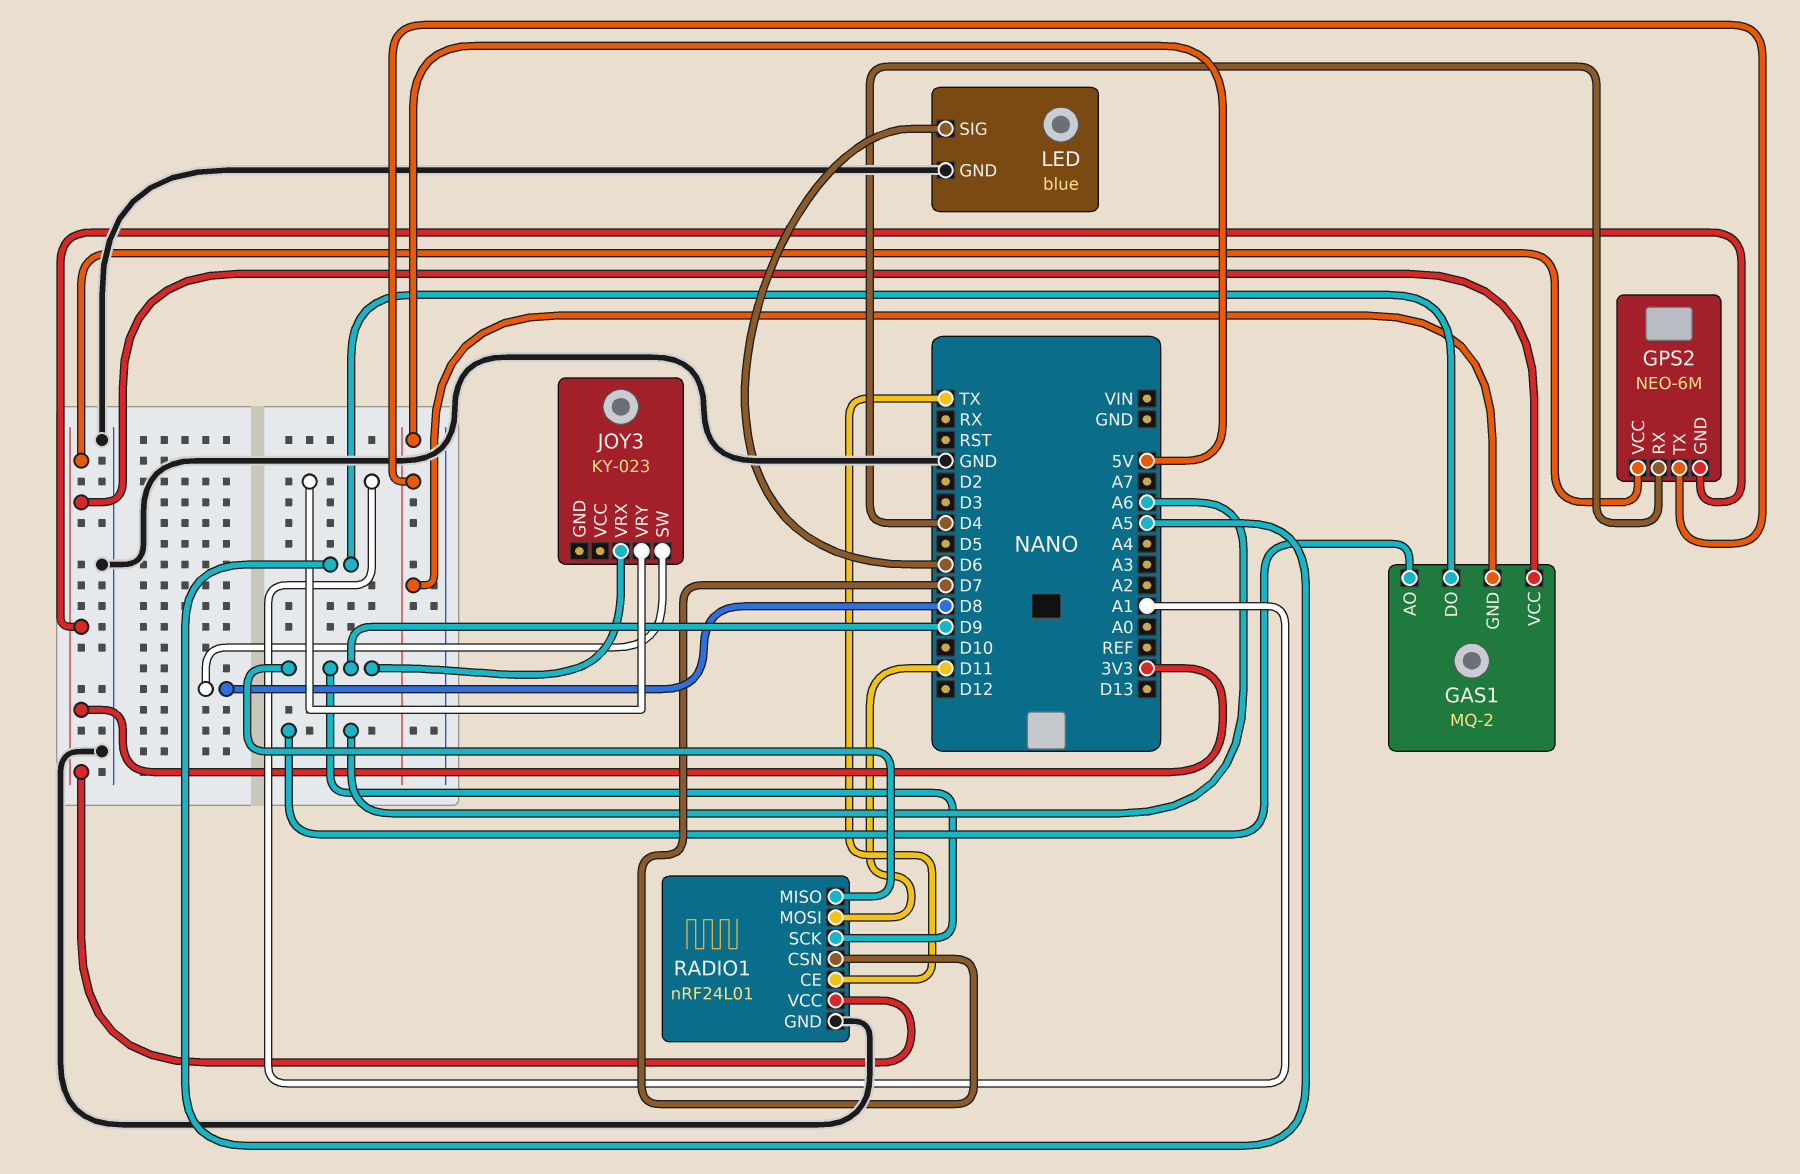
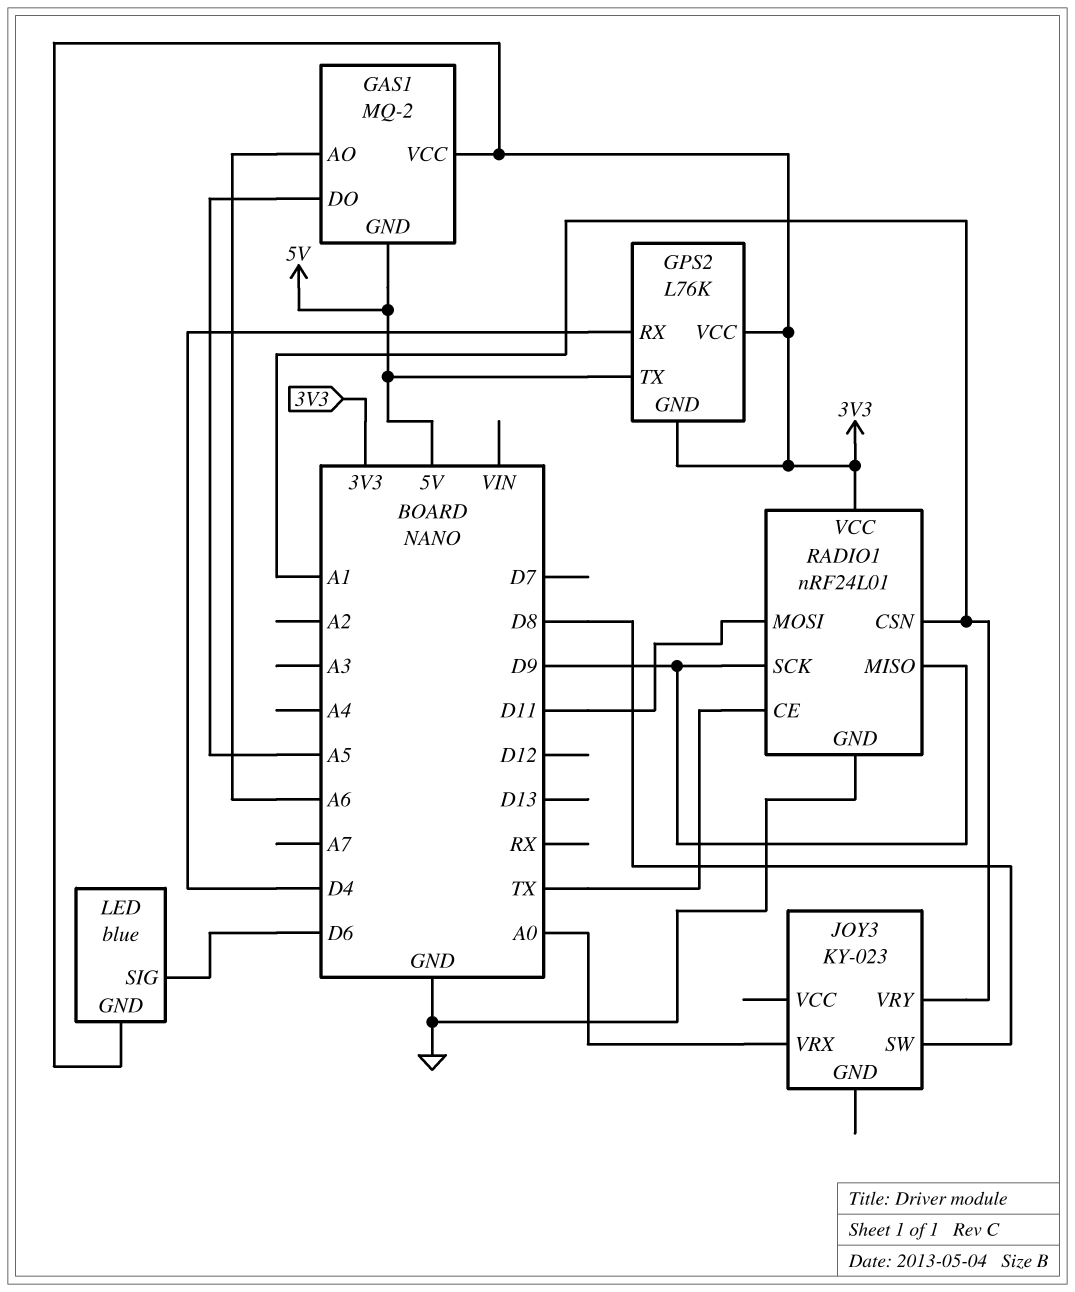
GPS2: NEO-6M -> L76K
JOY3 pin VRX: D9 -> A0
LED pin GND: GND -> 3V3
RADIO1 pin CSN: D7 -> A1

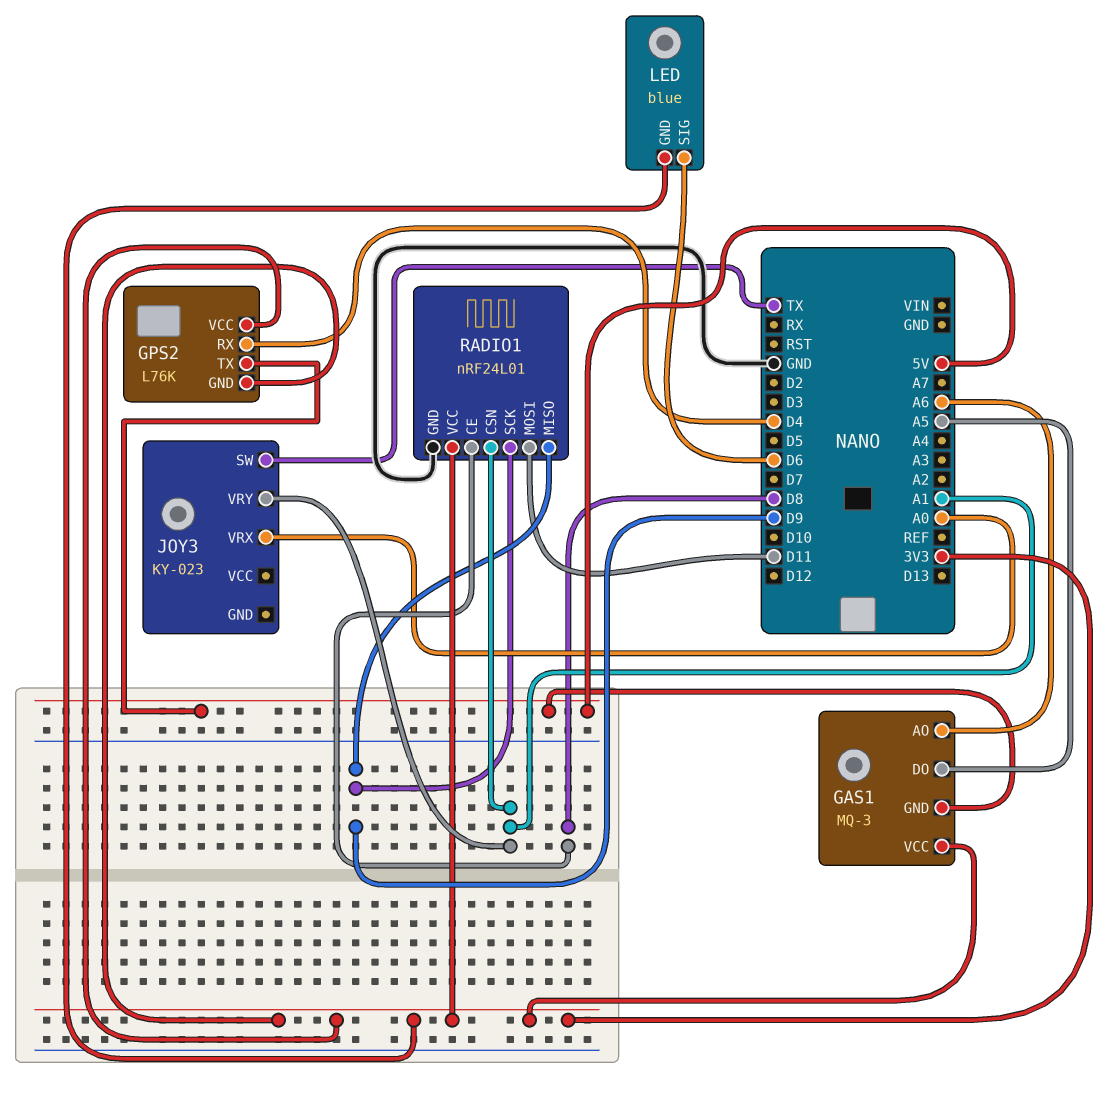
GAS1: MQ-2 -> MQ-3
JOY3 pin SW: D8 -> TX
RADIO1 pin CE: TX -> D8

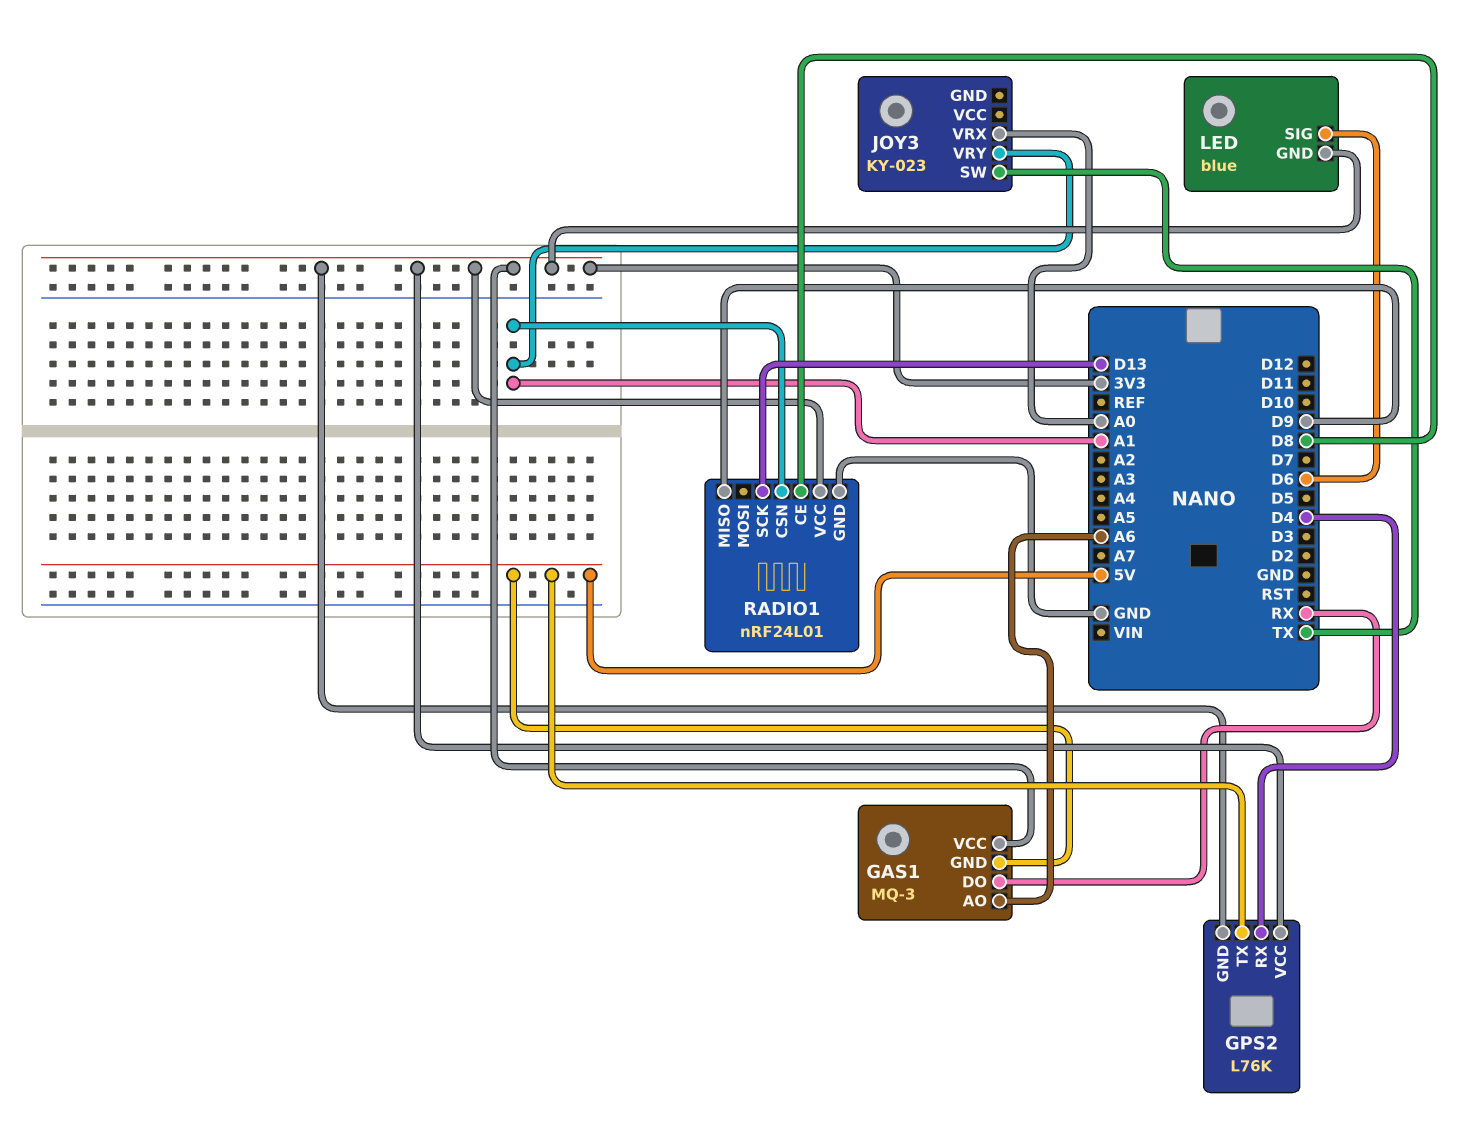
GAS1 pin DO: A5 -> RX
RADIO1 pin MOSI: D11 -> none
RADIO1 pin SCK: D9 -> D13

